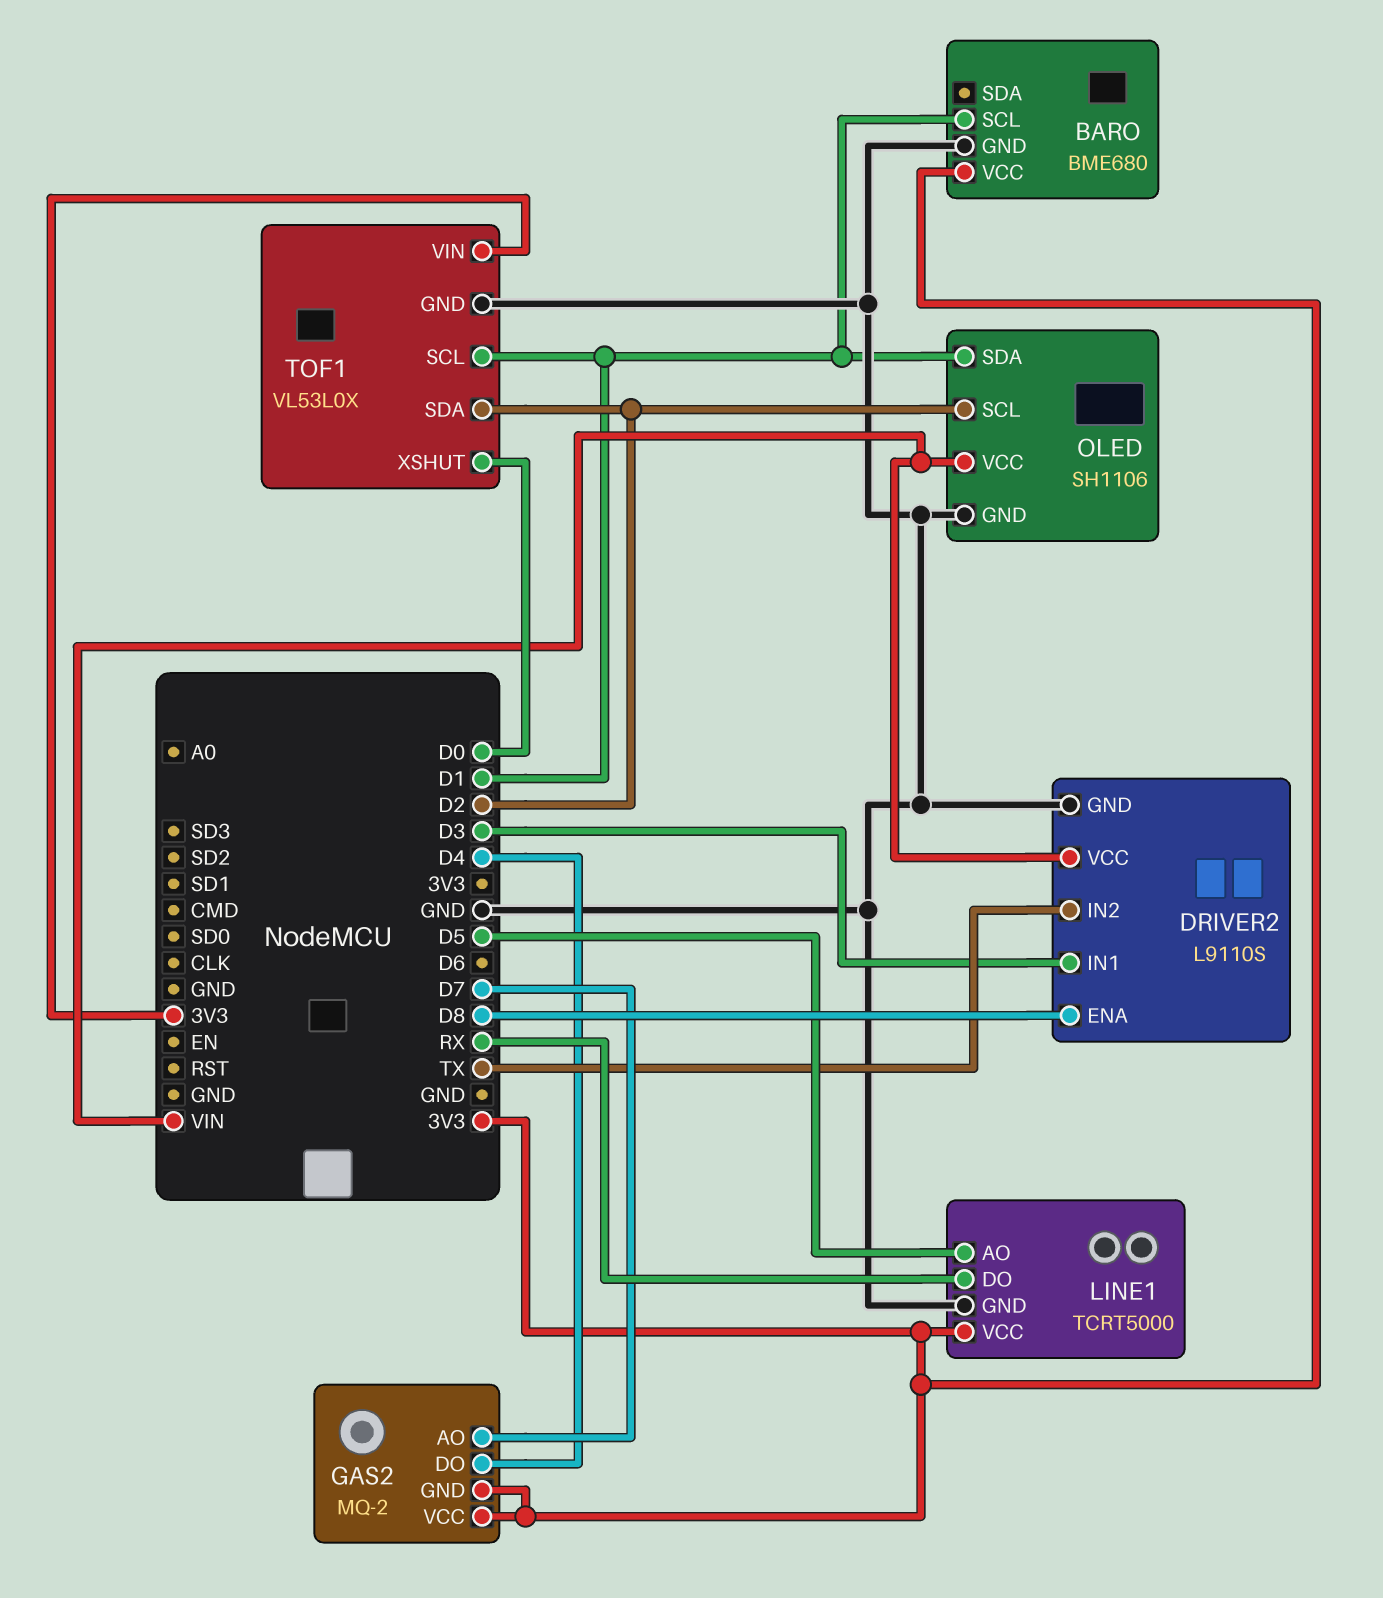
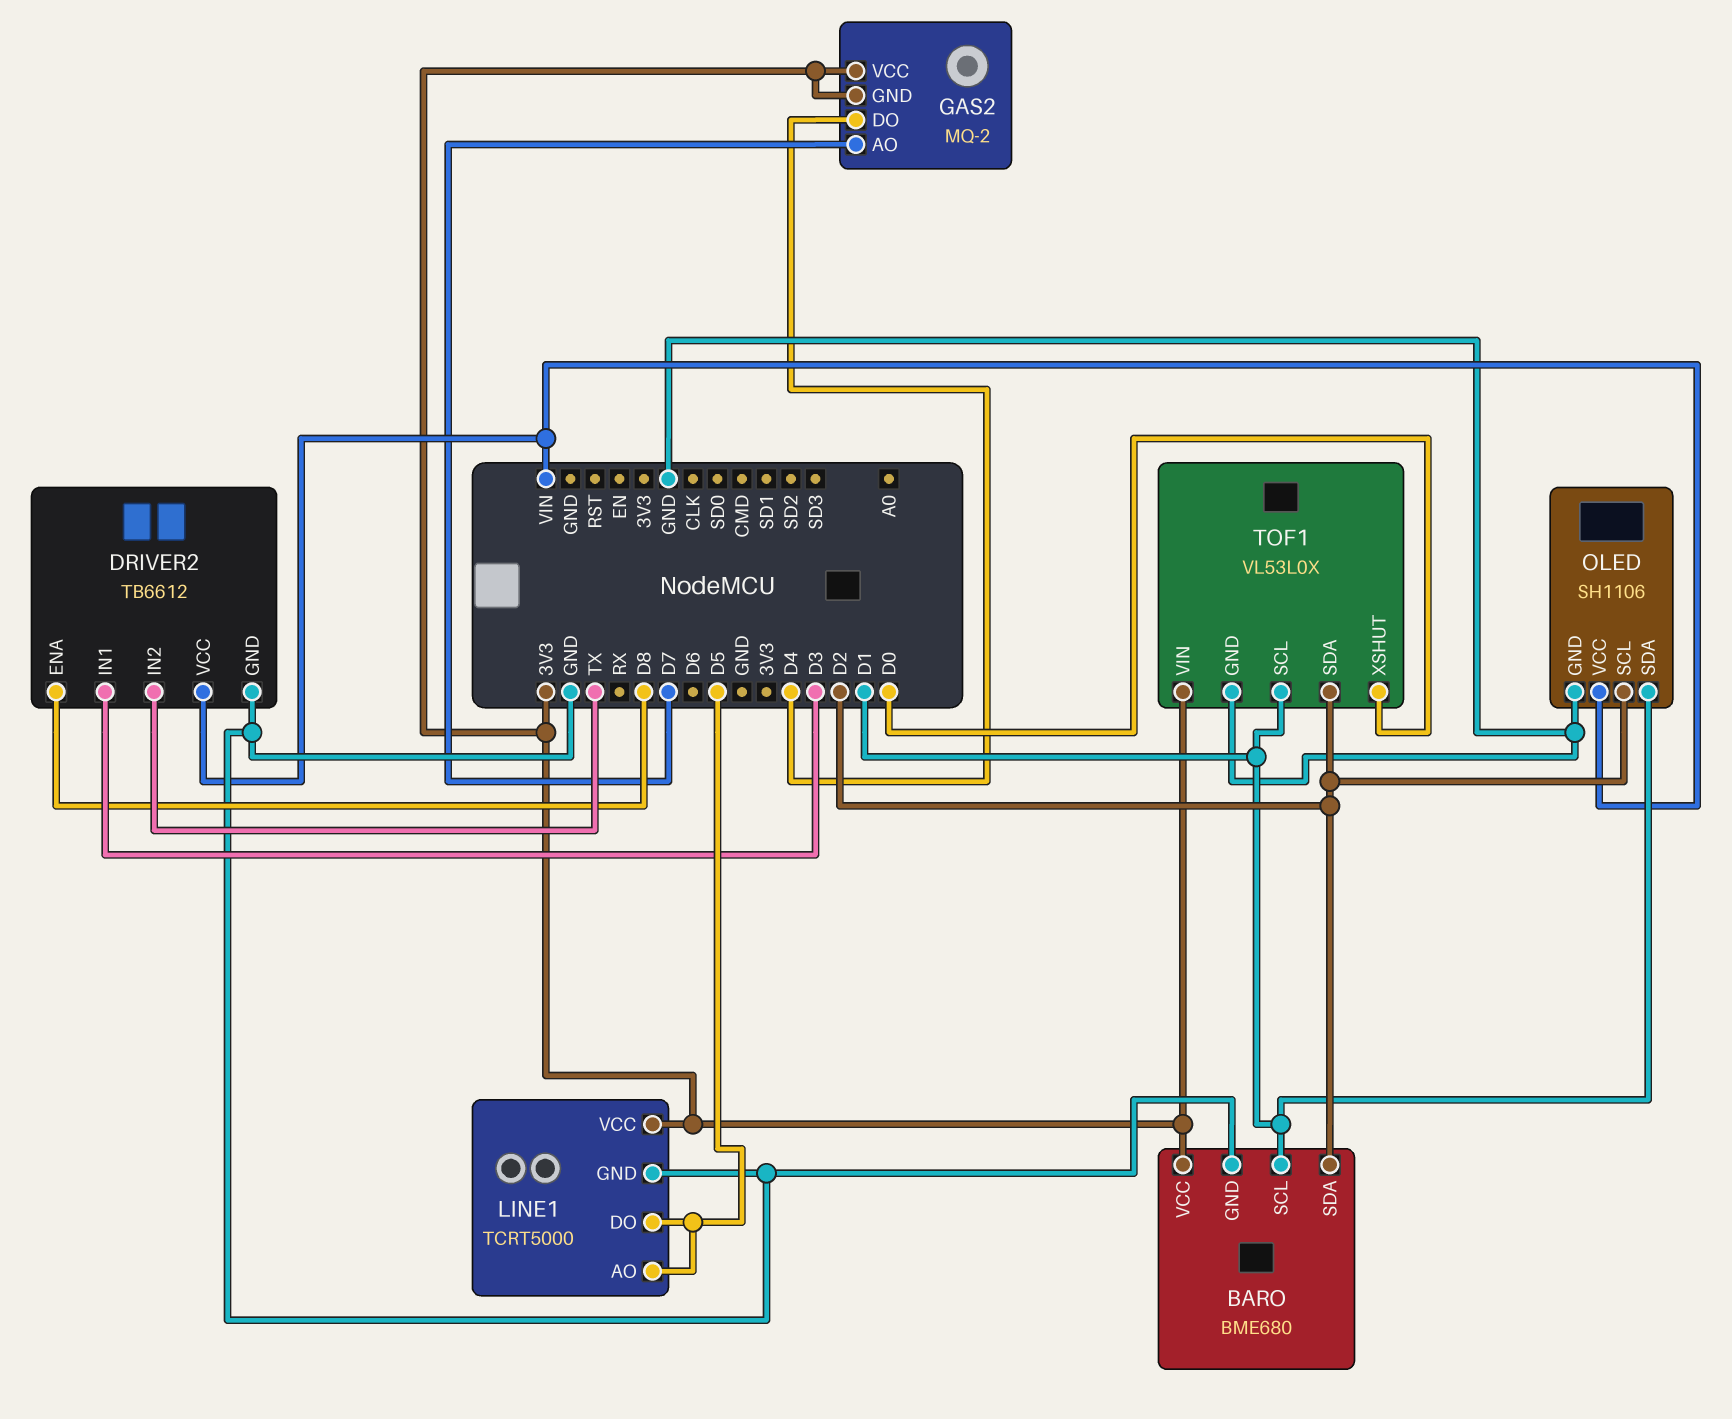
BARO pin SDA: none -> D2
DRIVER2: L9110S -> TB6612
LINE1 pin DO: RX -> D5

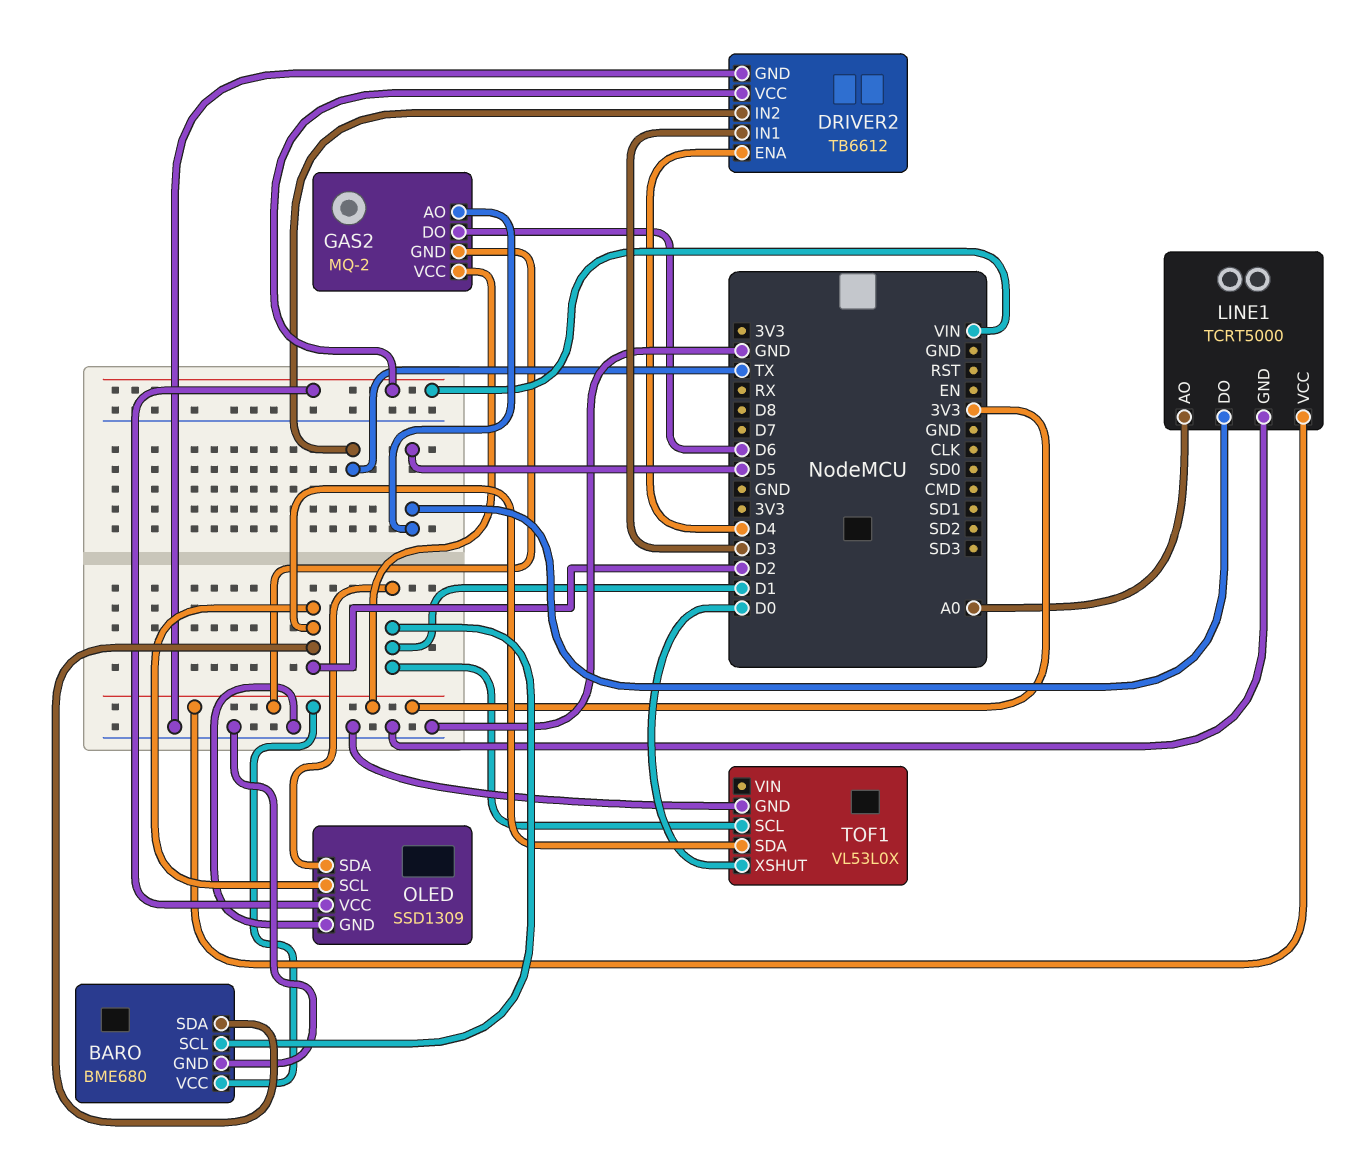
DRIVER2 pin ENA: D8 -> D4
GAS2 pin AO: D7 -> D5
GAS2 pin DO: D4 -> D6
LINE1 pin AO: D5 -> A0
OLED: SH1106 -> SSD1309
TOF1 pin VIN: 3V3 -> none

